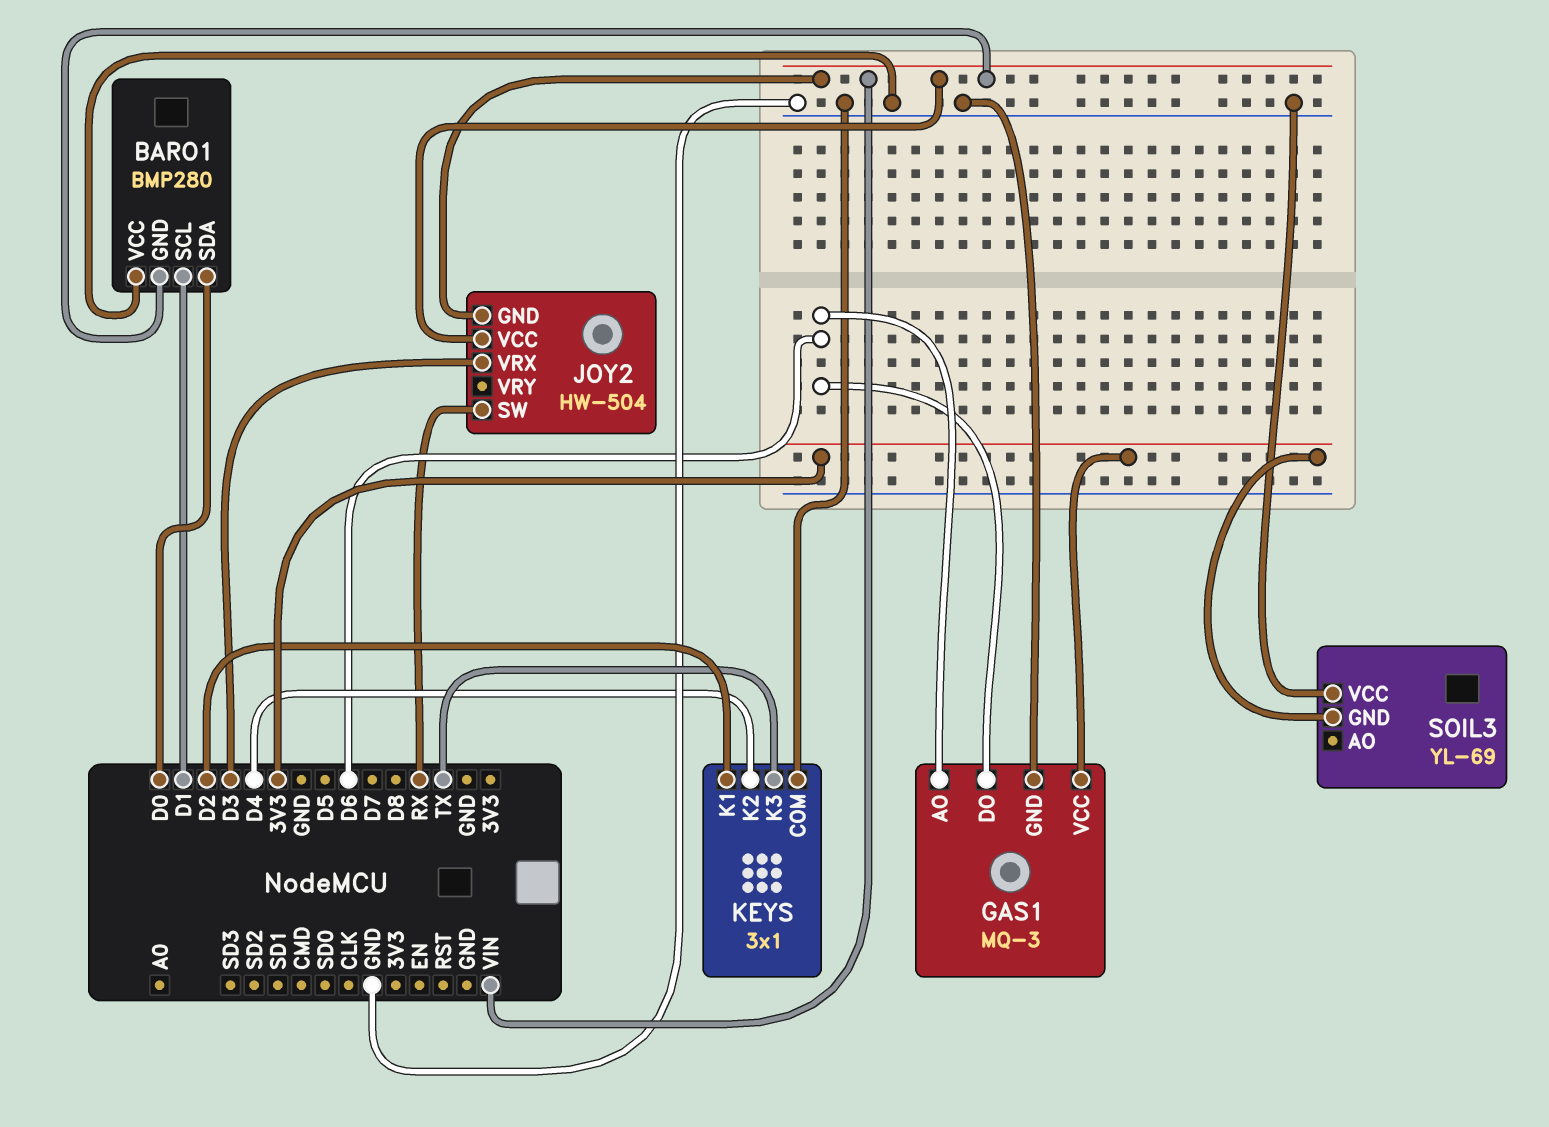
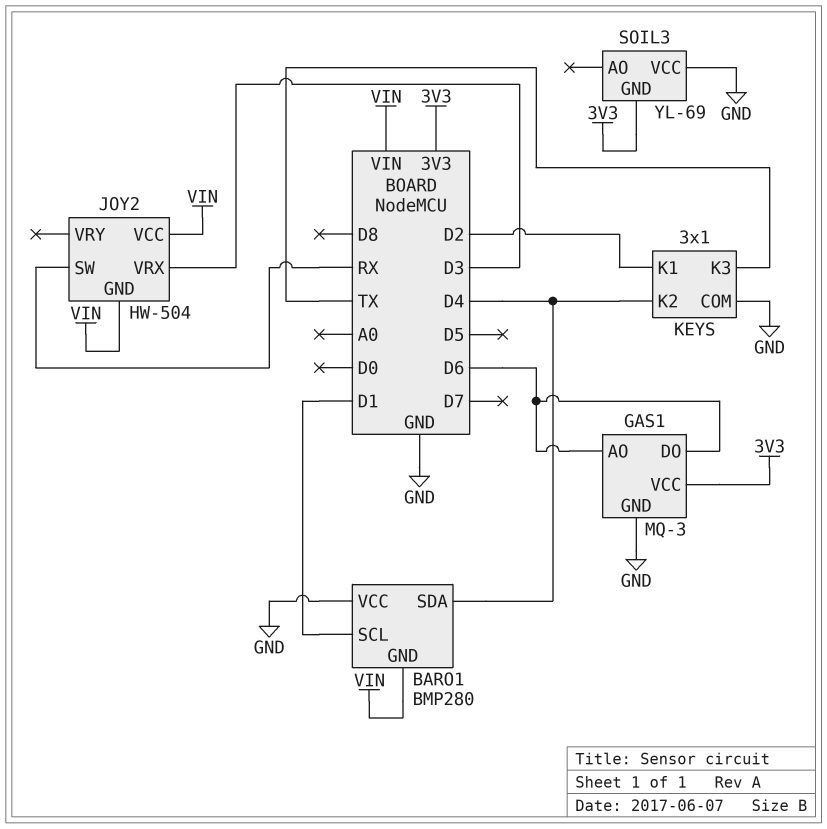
BARO1 pin SDA: D0 -> D4

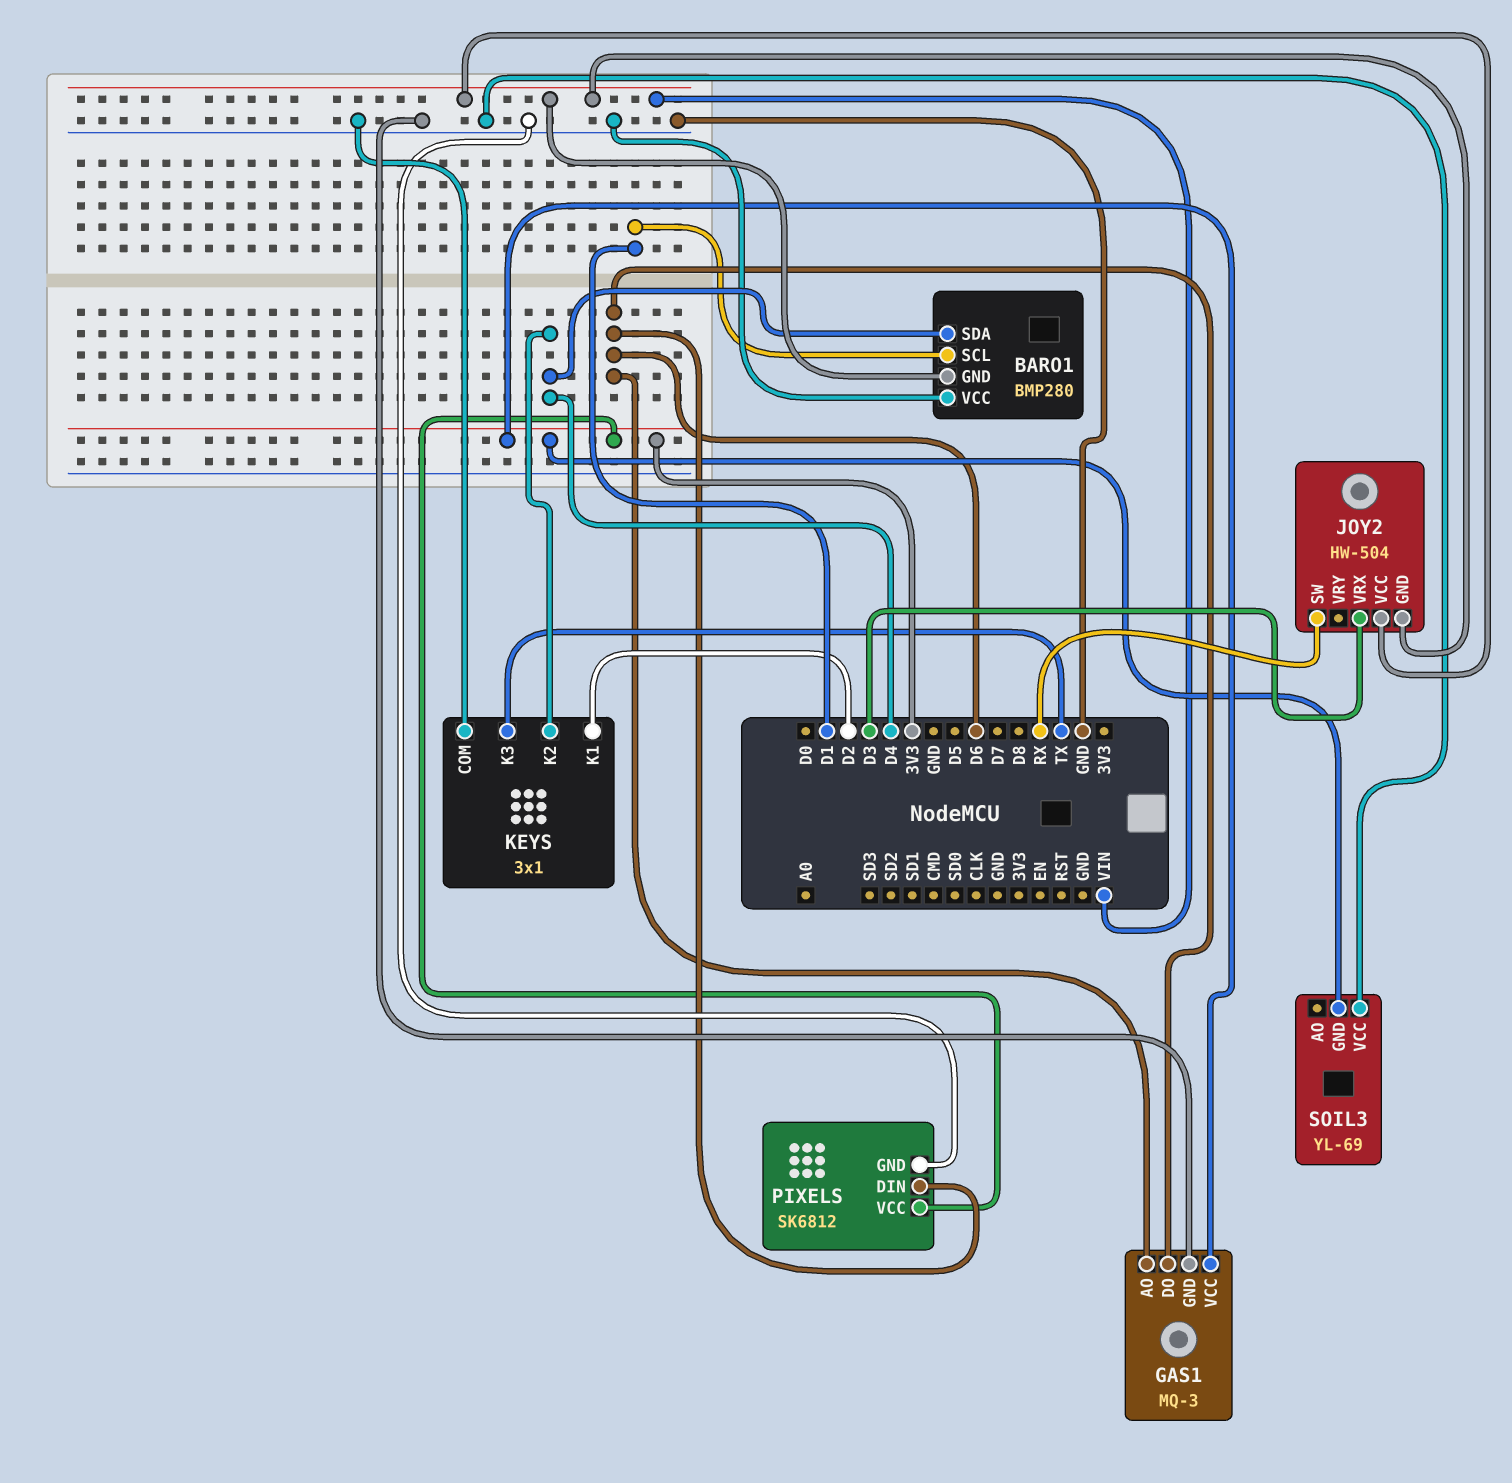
PIXELS: none -> SK6812
PIXELS pin DIN: none -> D6
PIXELS pin GND: none -> GND
PIXELS pin VCC: none -> 3V3

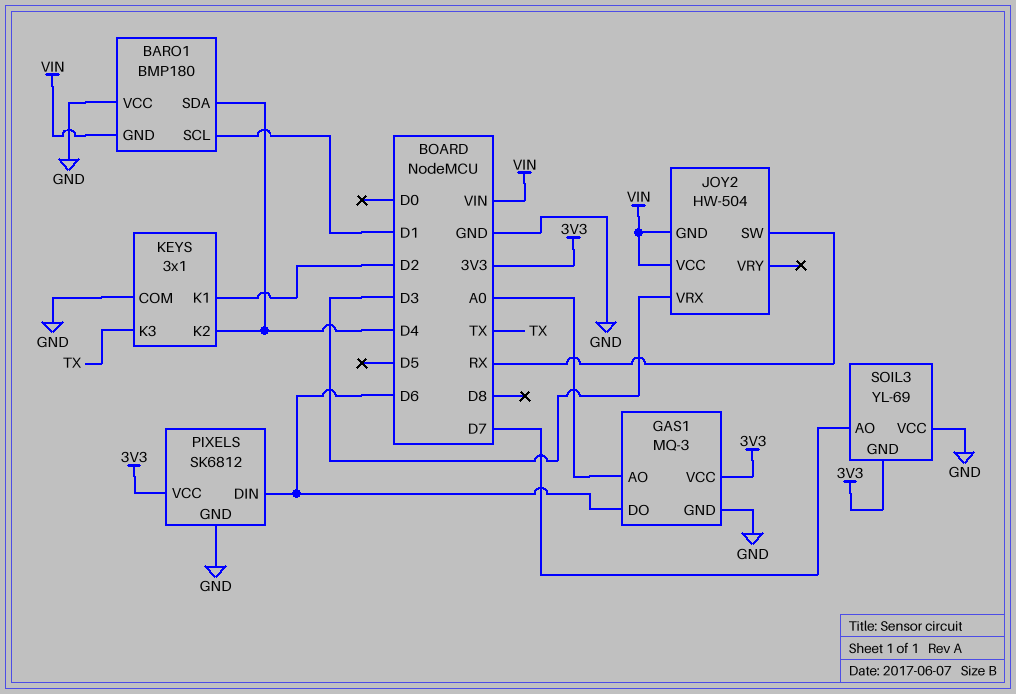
BARO1: BMP280 -> BMP180
GAS1 pin AO: D6 -> A0
SOIL3 pin AO: none -> D7

